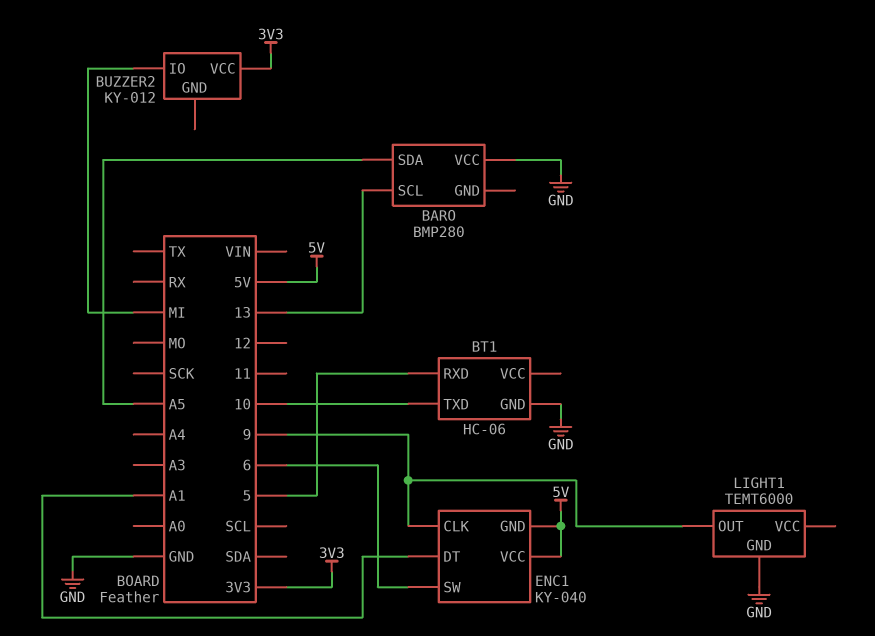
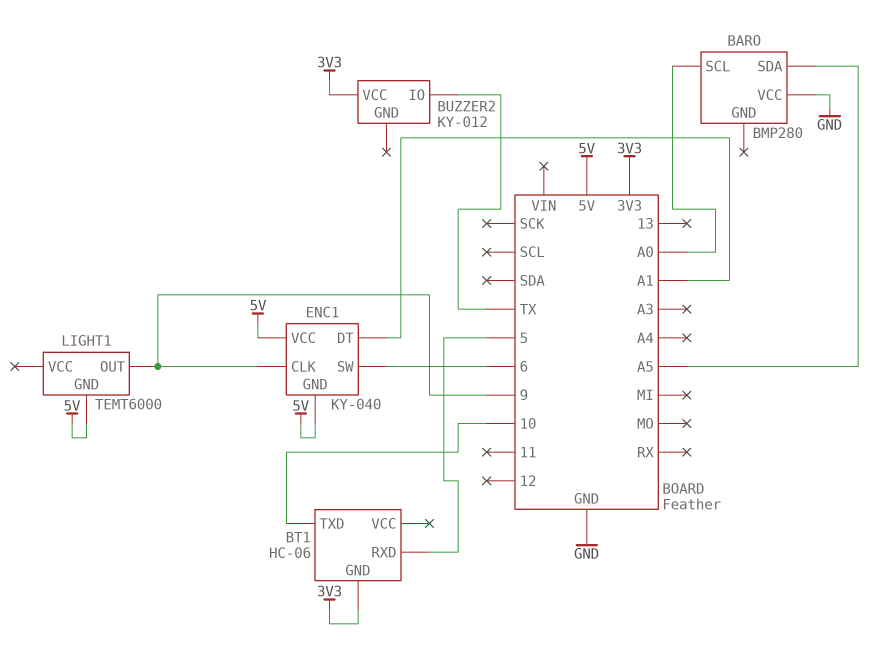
BARO pin SCL: 13 -> A0
BT1 pin GND: GND -> 3V3
BUZZER2 pin IO: MI -> TX
LIGHT1 pin GND: GND -> 5V

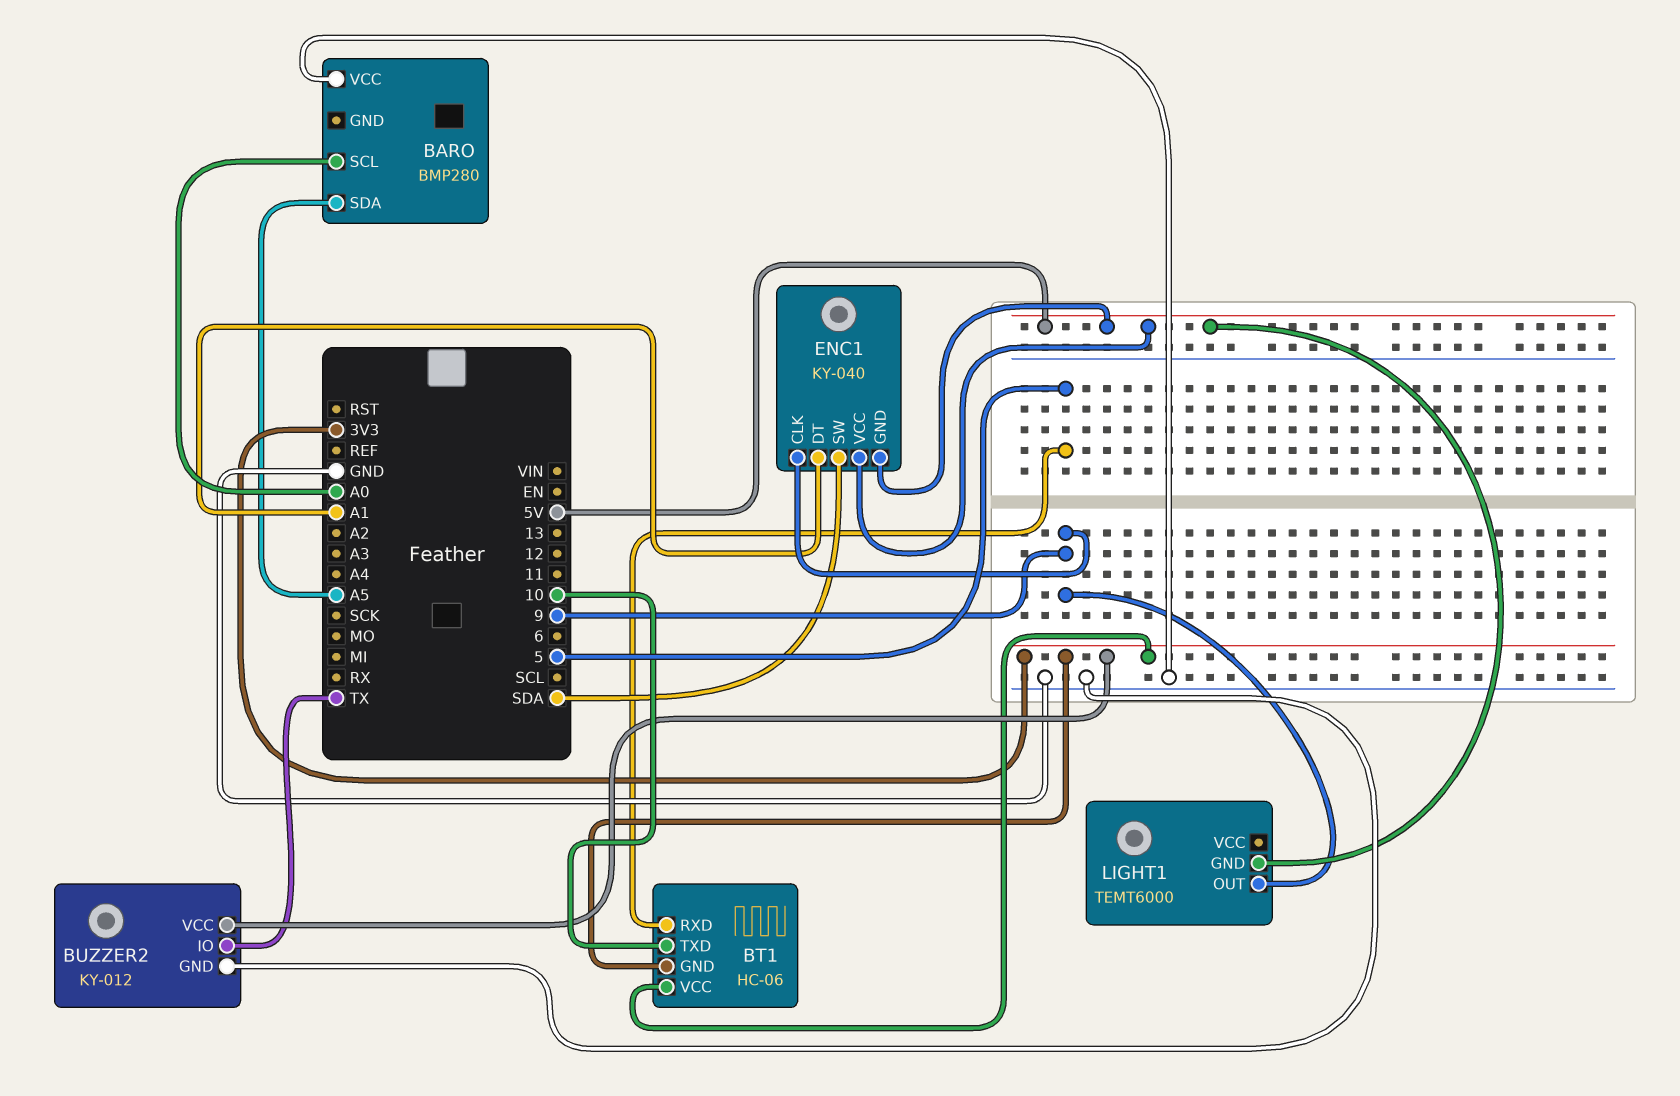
BT1 pin VCC: none -> 3V3
BUZZER2 pin GND: none -> GND
ENC1 pin SW: 6 -> SDA

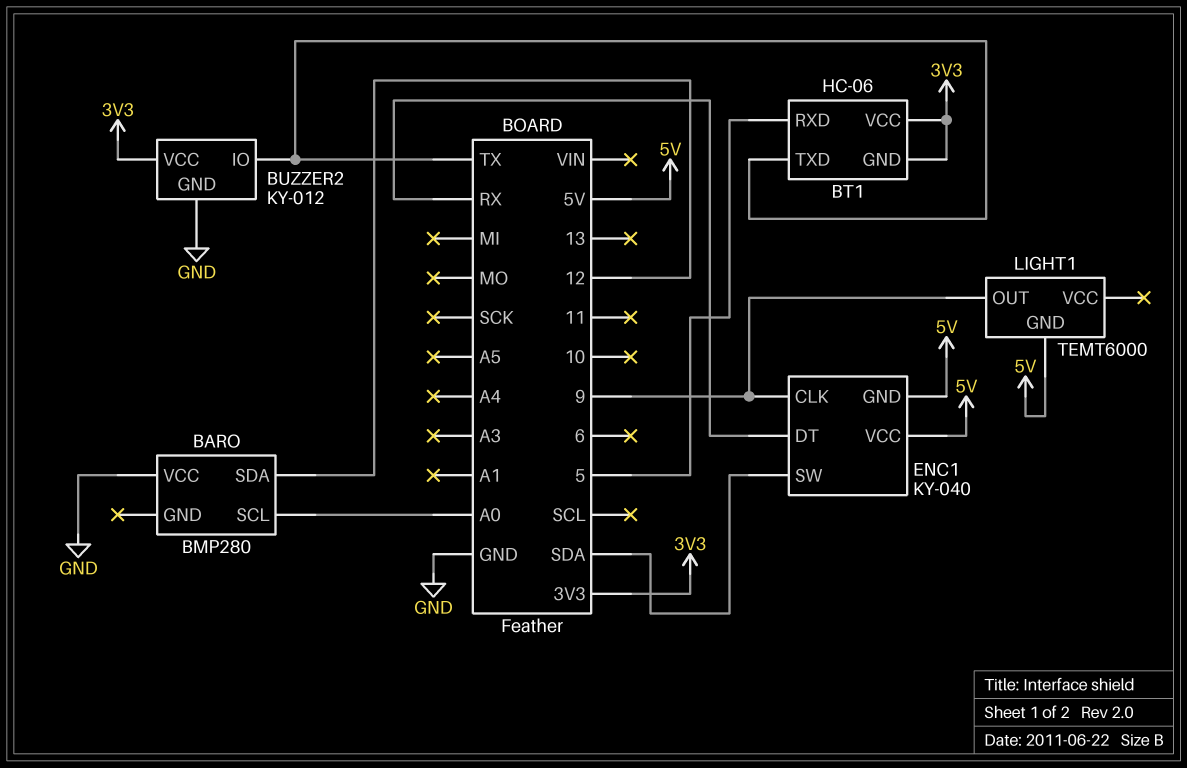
BARO pin SDA: A5 -> 12
BT1 pin TXD: 10 -> TX
ENC1 pin DT: A1 -> RX

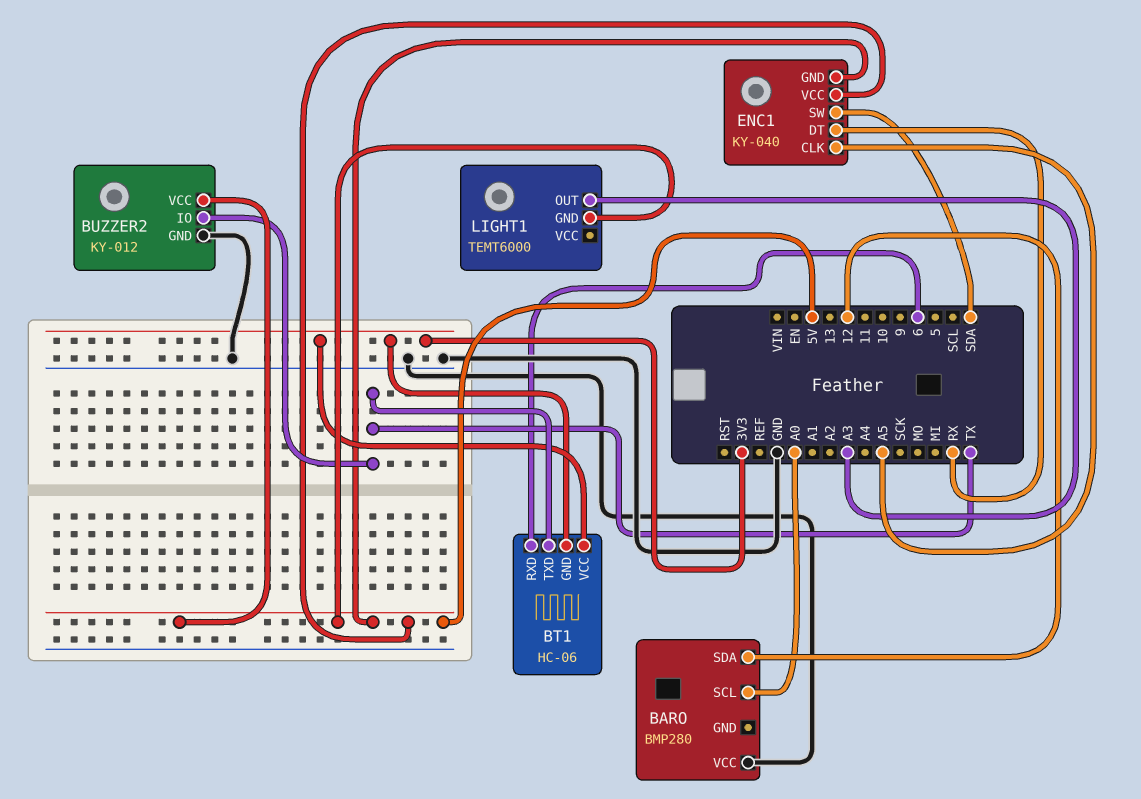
BT1 pin RXD: 5 -> 6
BUZZER2 pin VCC: 3V3 -> 5V
ENC1 pin CLK: 9 -> A5
LIGHT1 pin OUT: 9 -> A3

